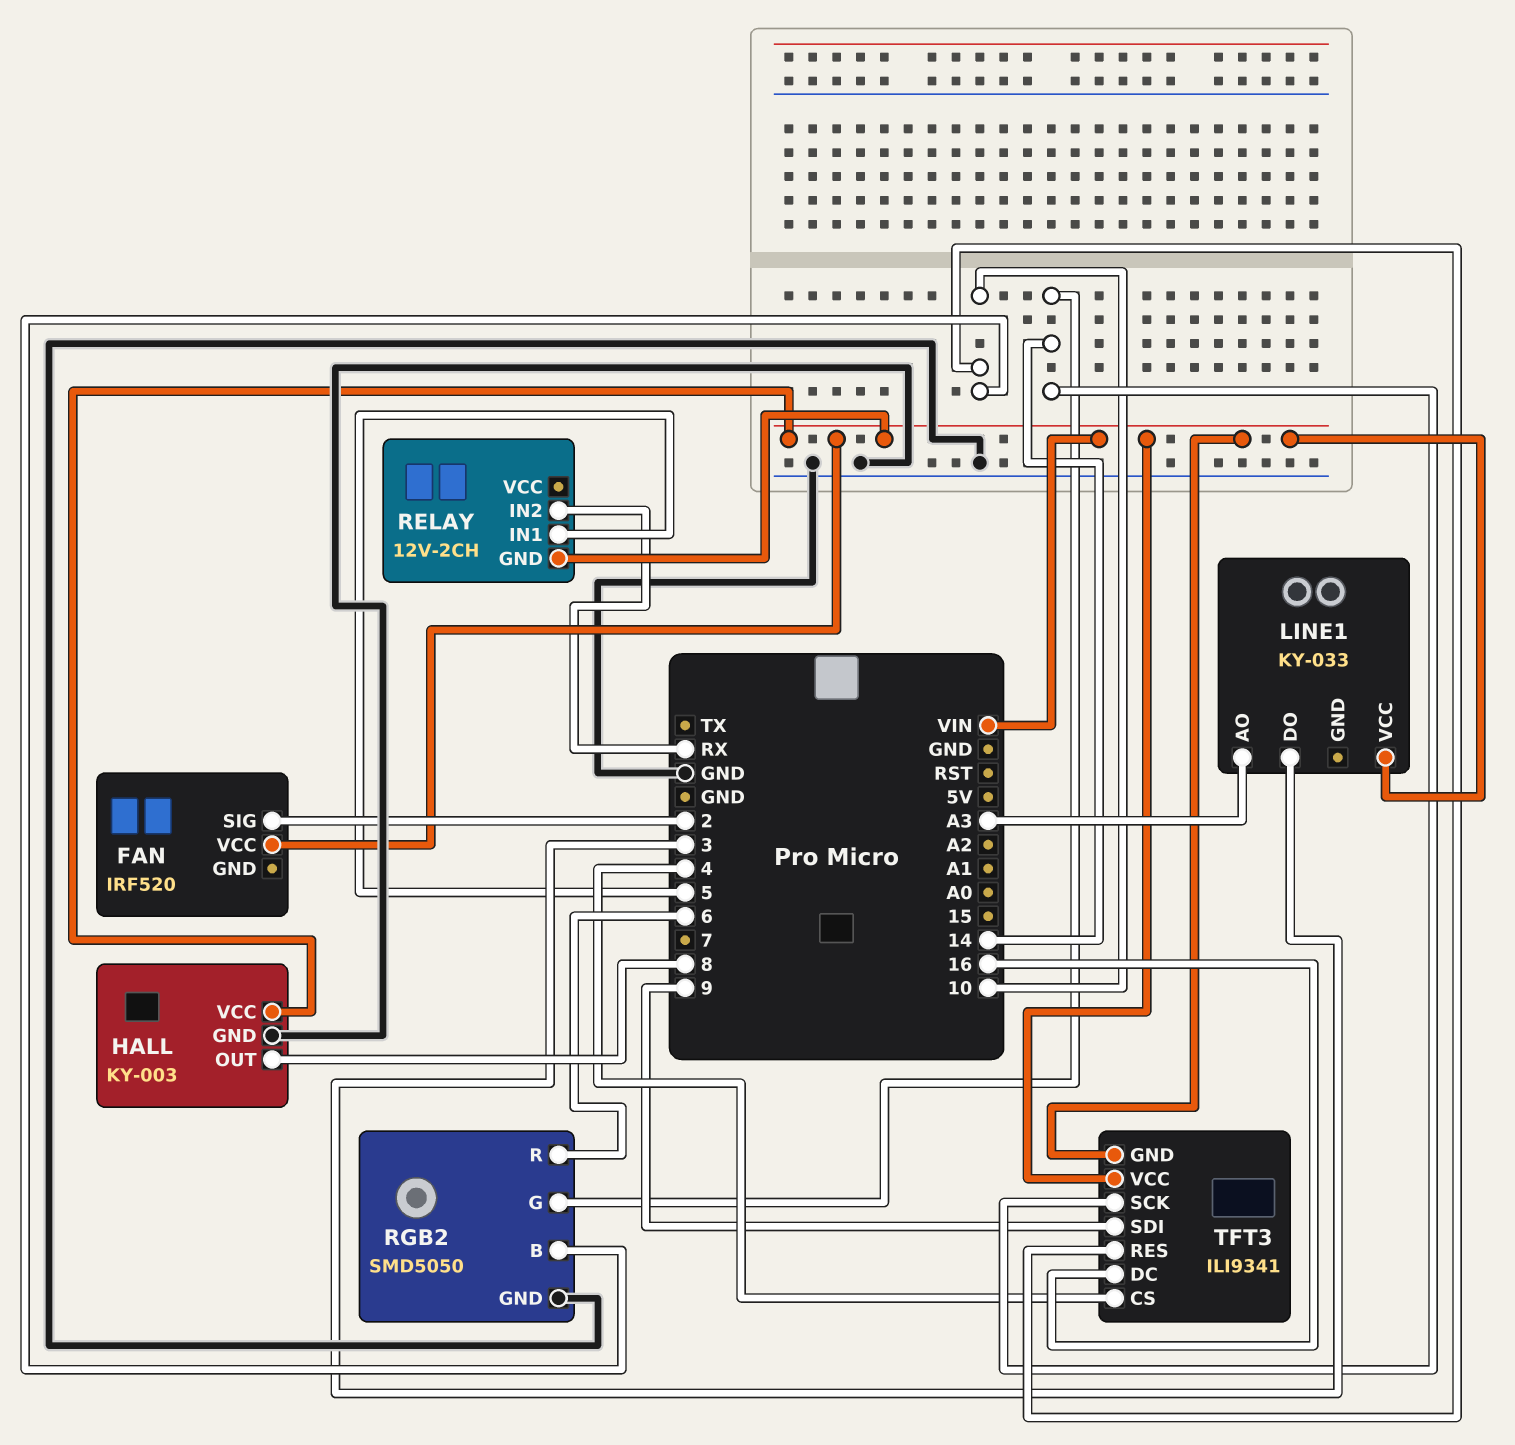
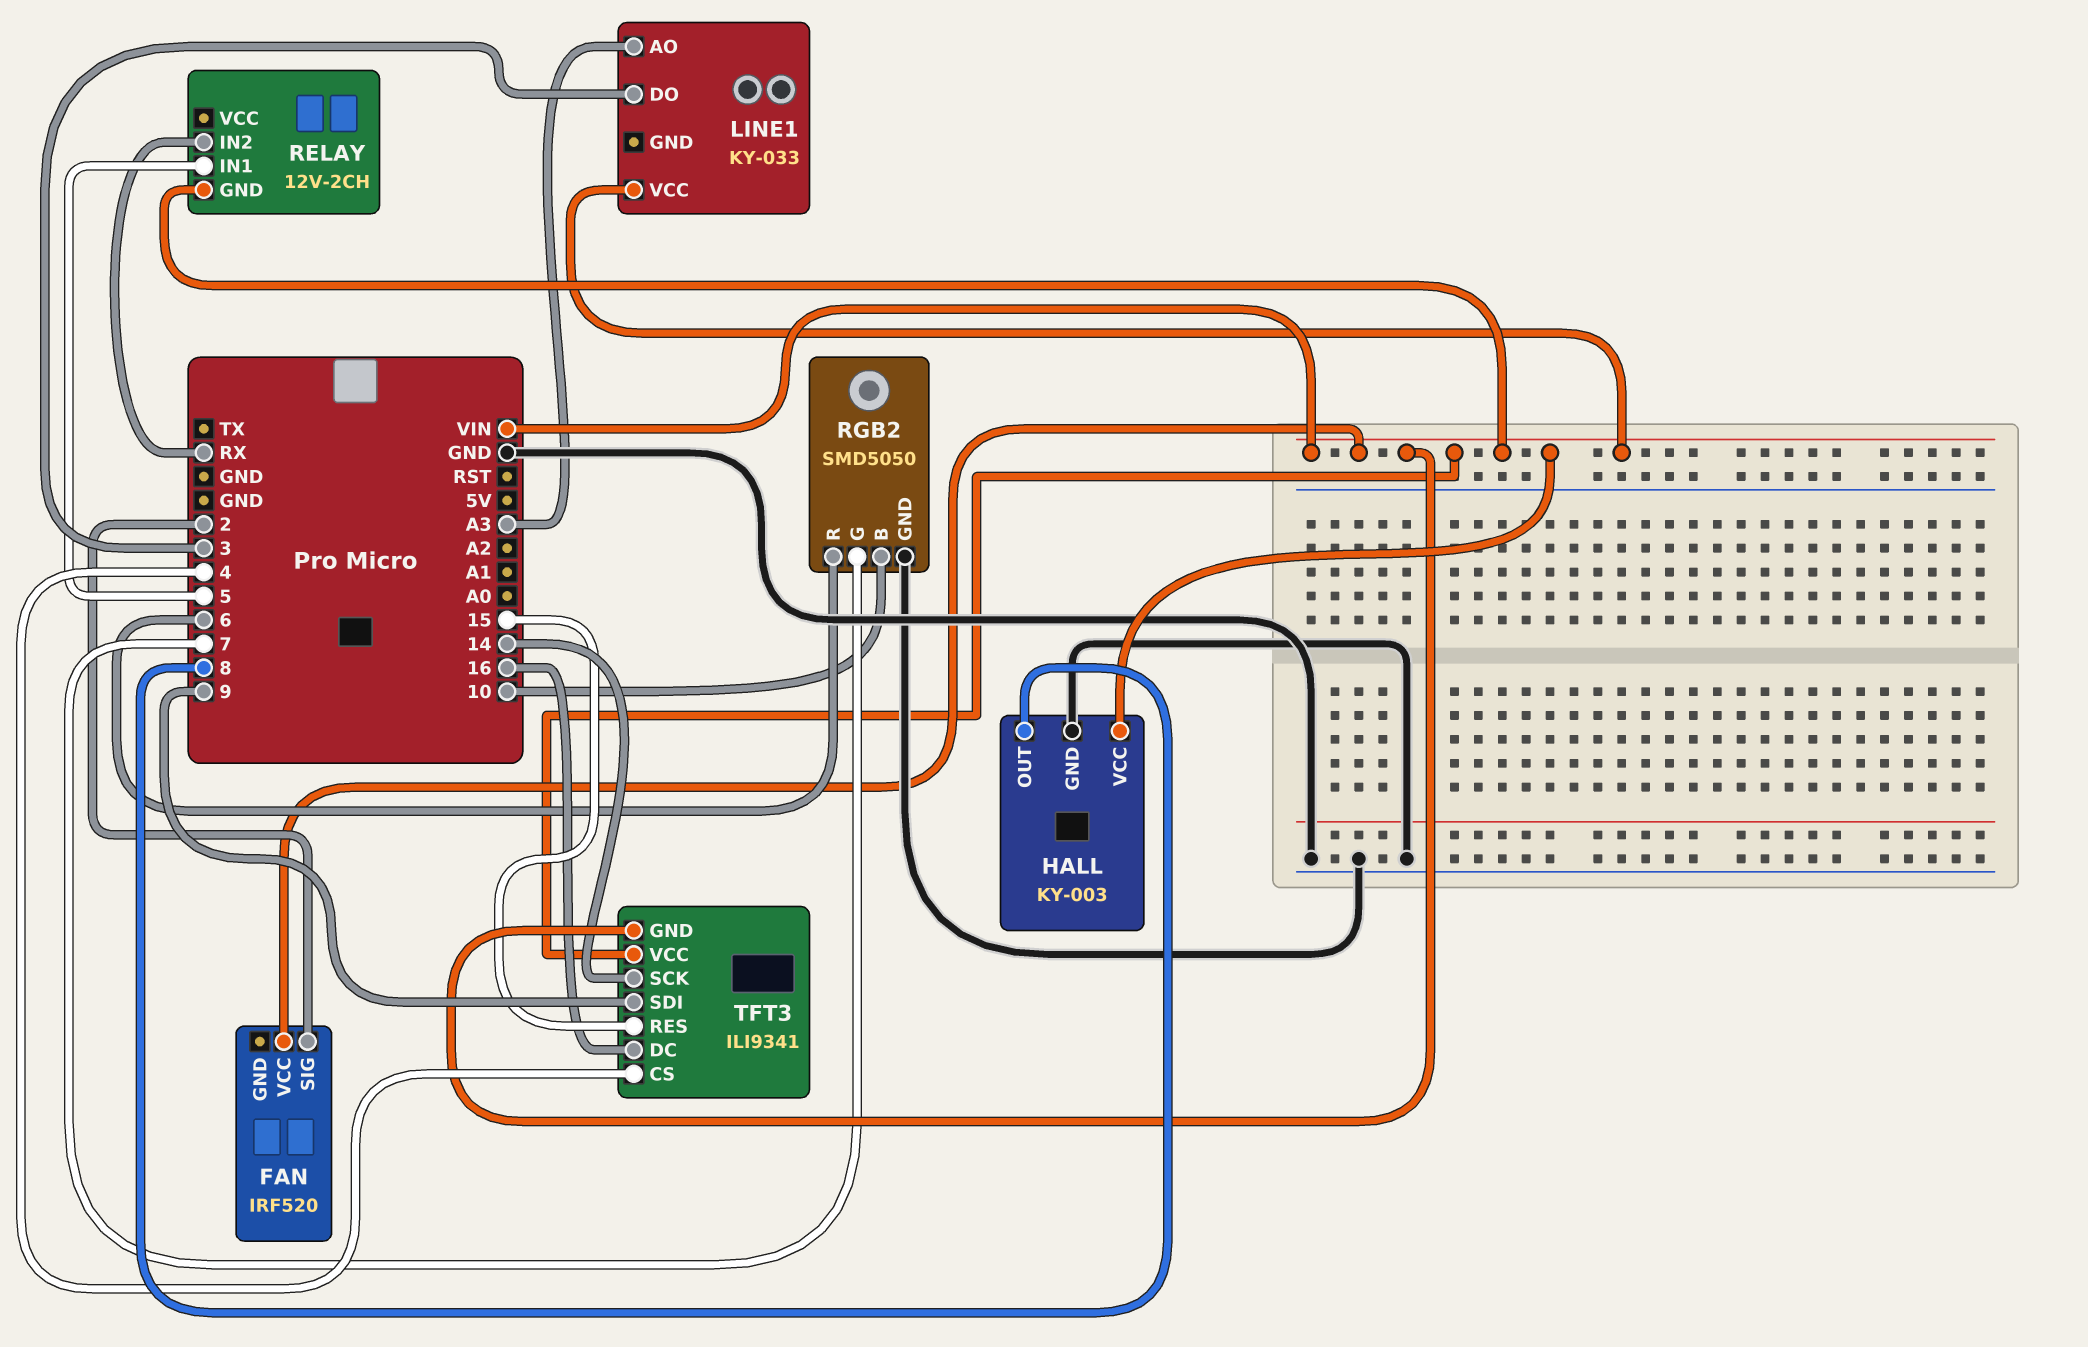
RGB2 pin G: 14 -> 7
TFT3 pin RES: 10 -> 15

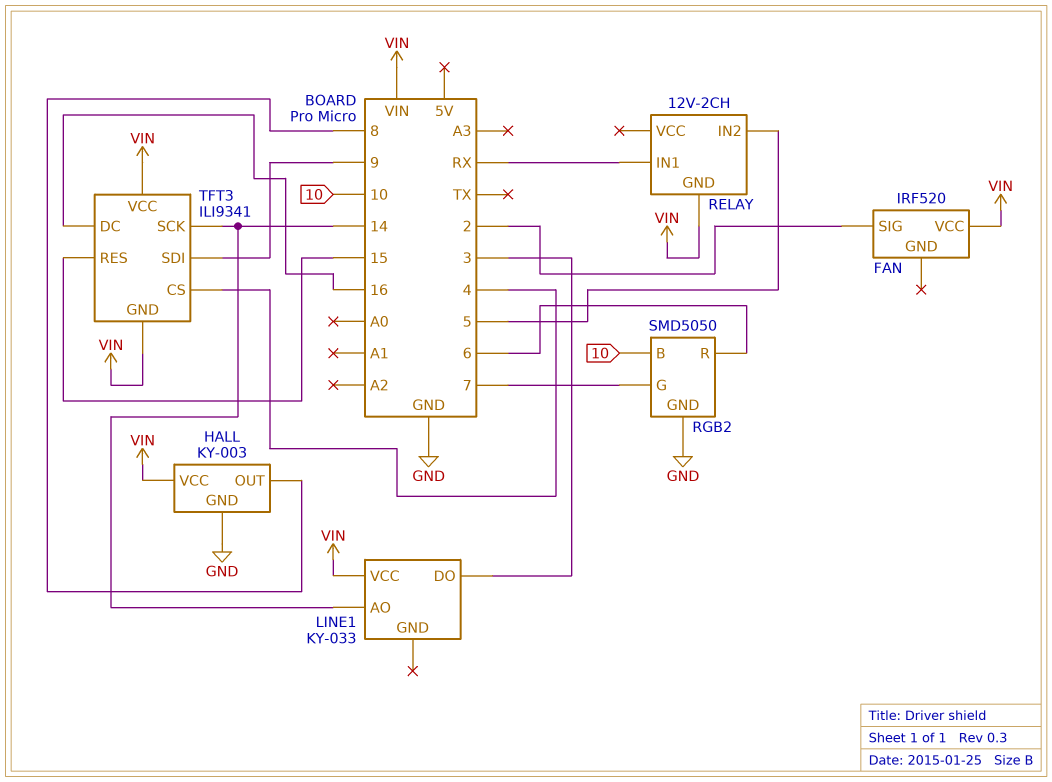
LINE1 pin AO: A3 -> 14
RELAY pin IN1: 5 -> RX
RELAY pin IN2: RX -> 5

